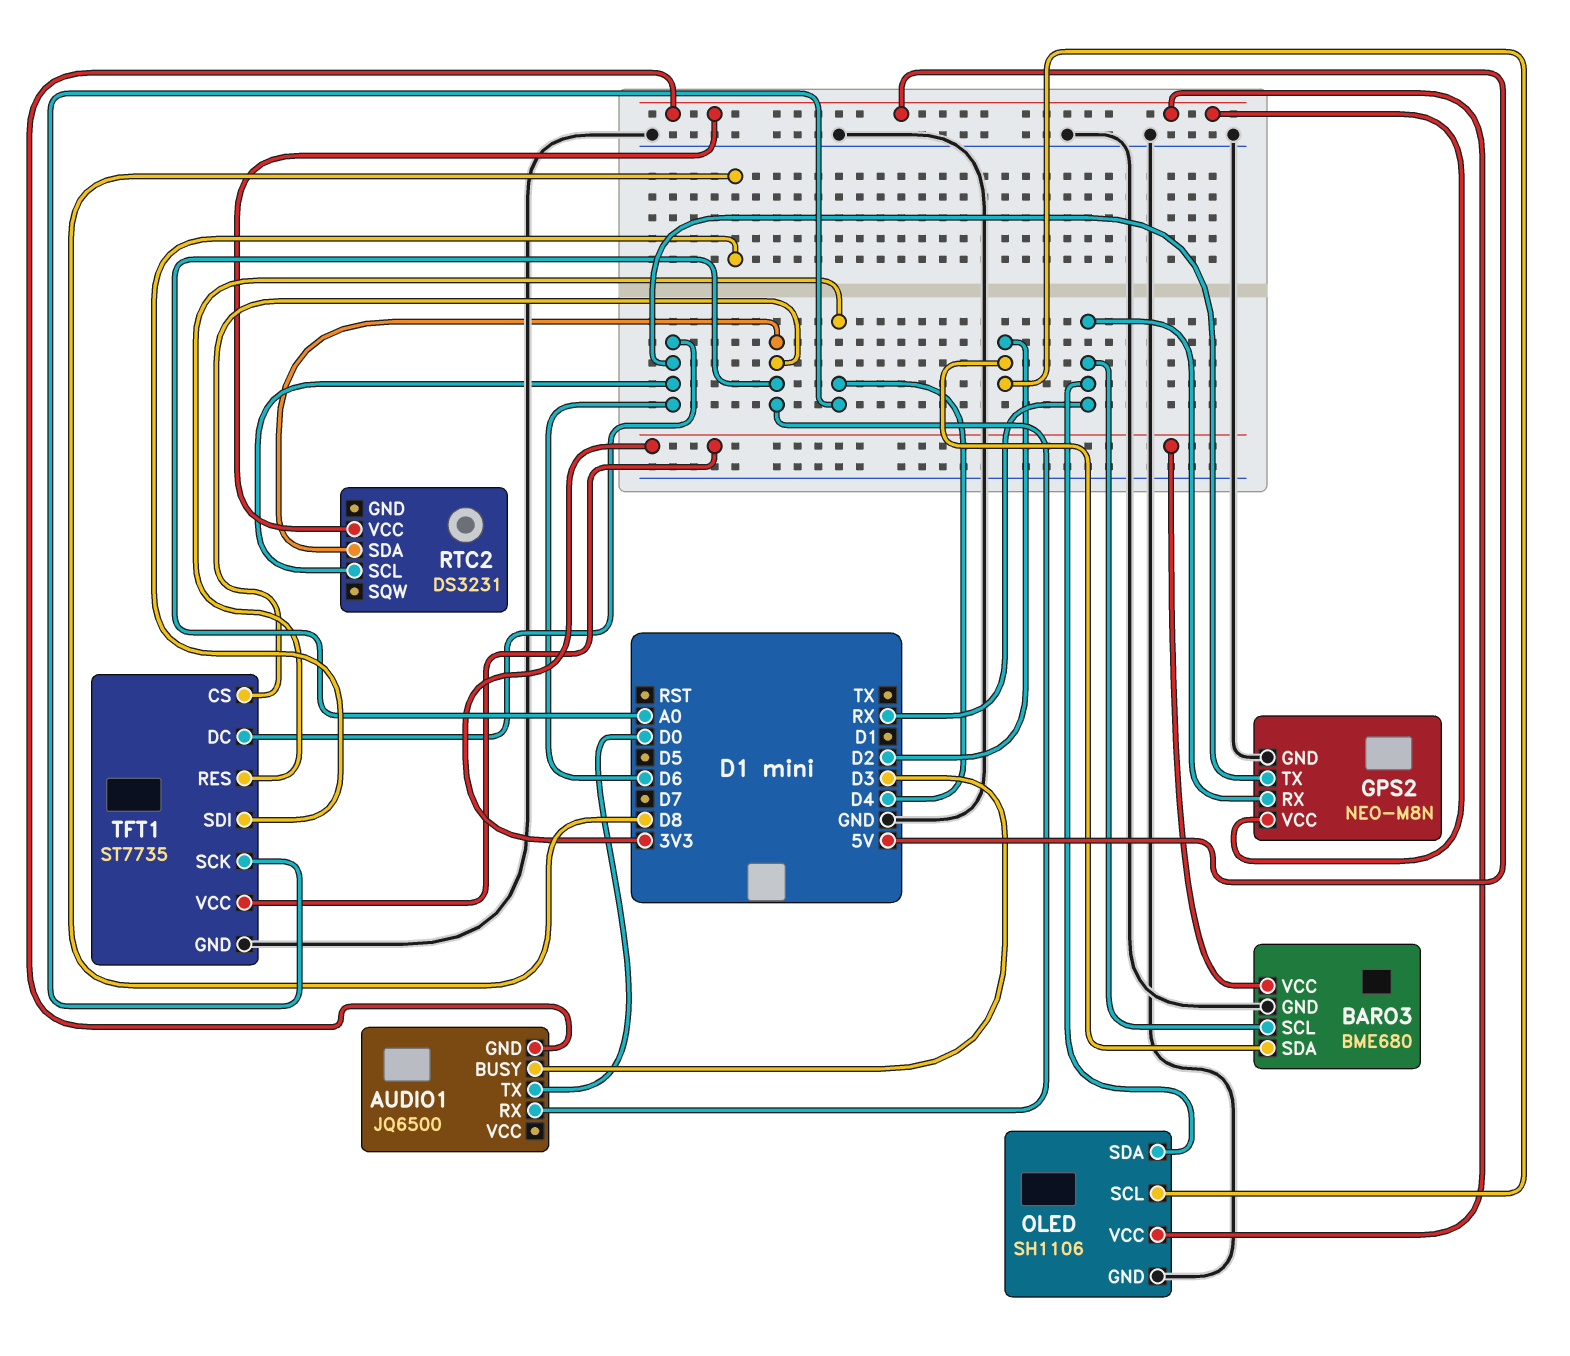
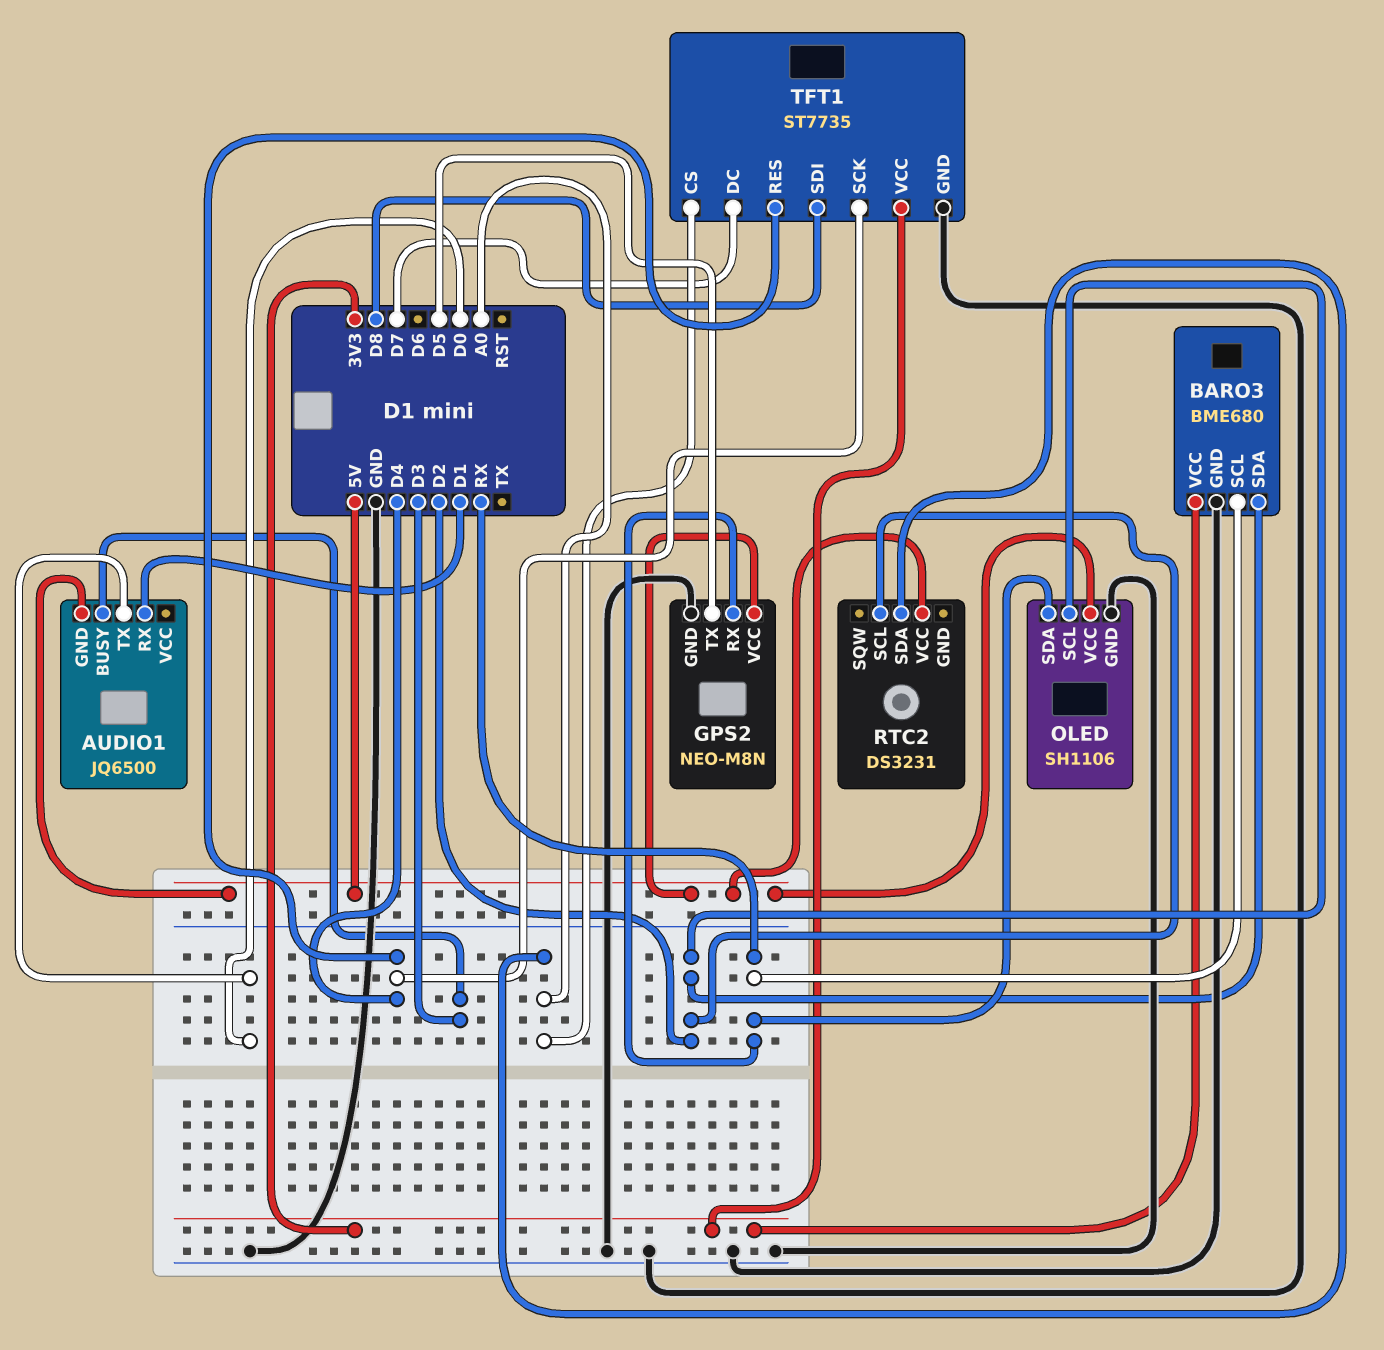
AUDIO1 pin RX: A0 -> D1
GPS2 pin TX: D6 -> D5
RTC2 pin SCL: D6 -> D2
TFT1 pin DC: D6 -> D7

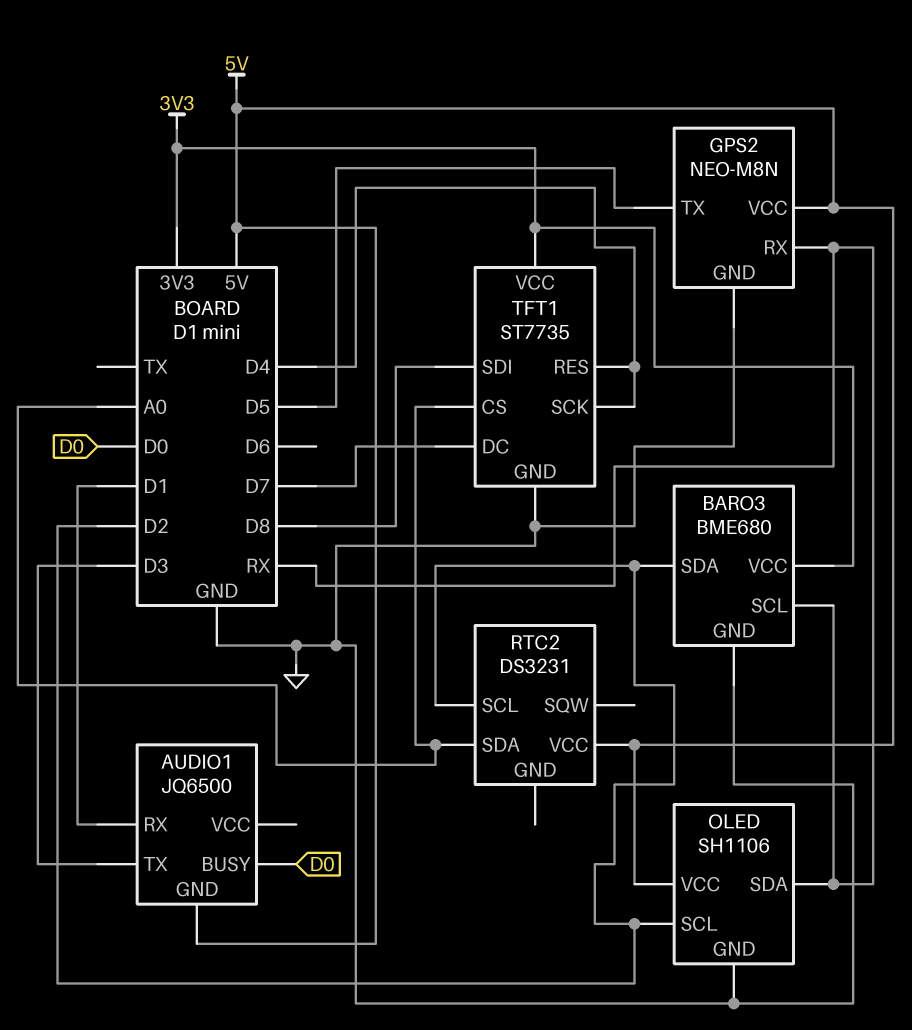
AUDIO1 pin BUSY: D3 -> D0
AUDIO1 pin TX: D0 -> D3

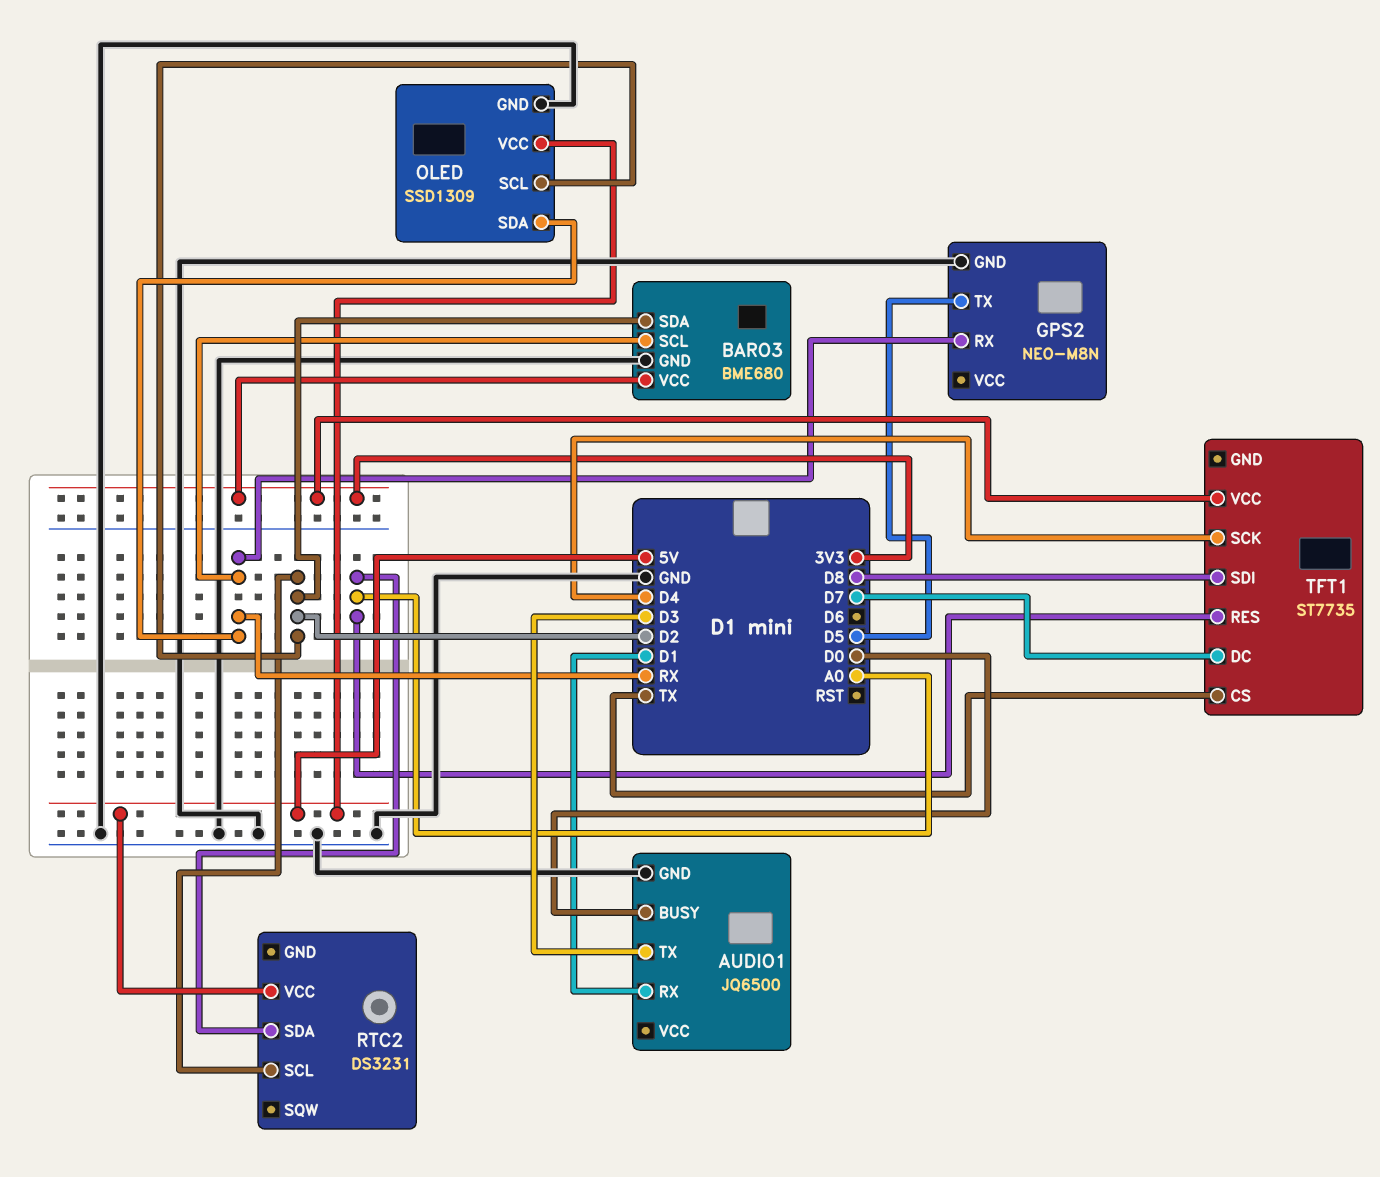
AUDIO1 pin GND: 5V -> GND
GPS2 pin VCC: 5V -> none
OLED: SH1106 -> SSD1309
TFT1 pin CS: A0 -> TX
TFT1 pin GND: GND -> none
TFT1 pin RES: D4 -> A0

